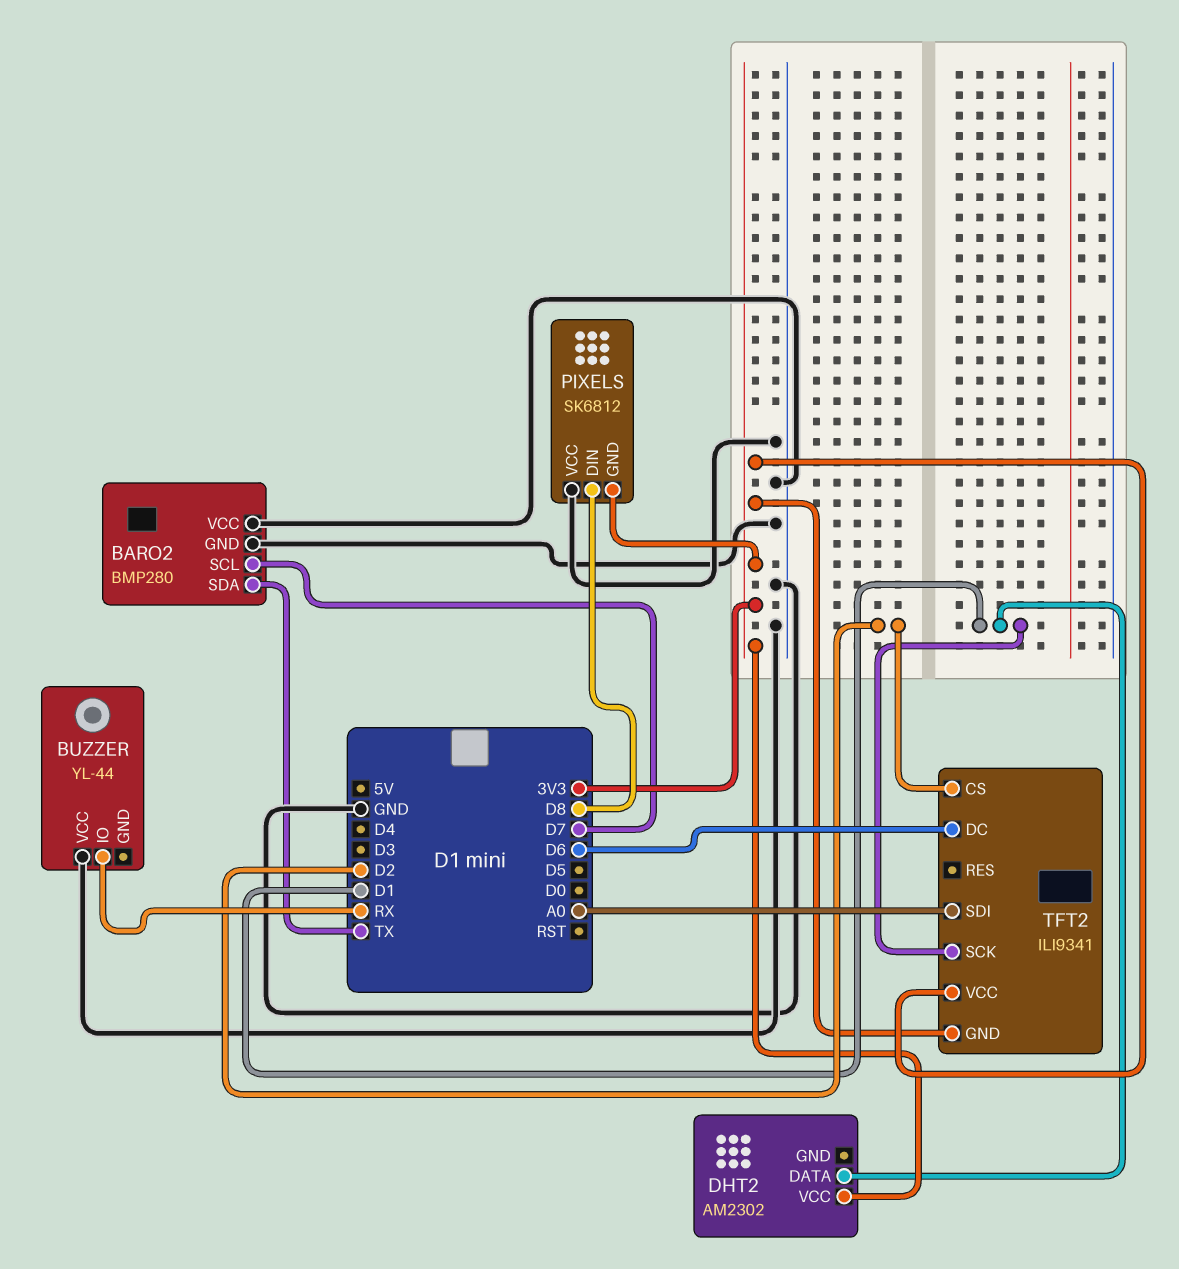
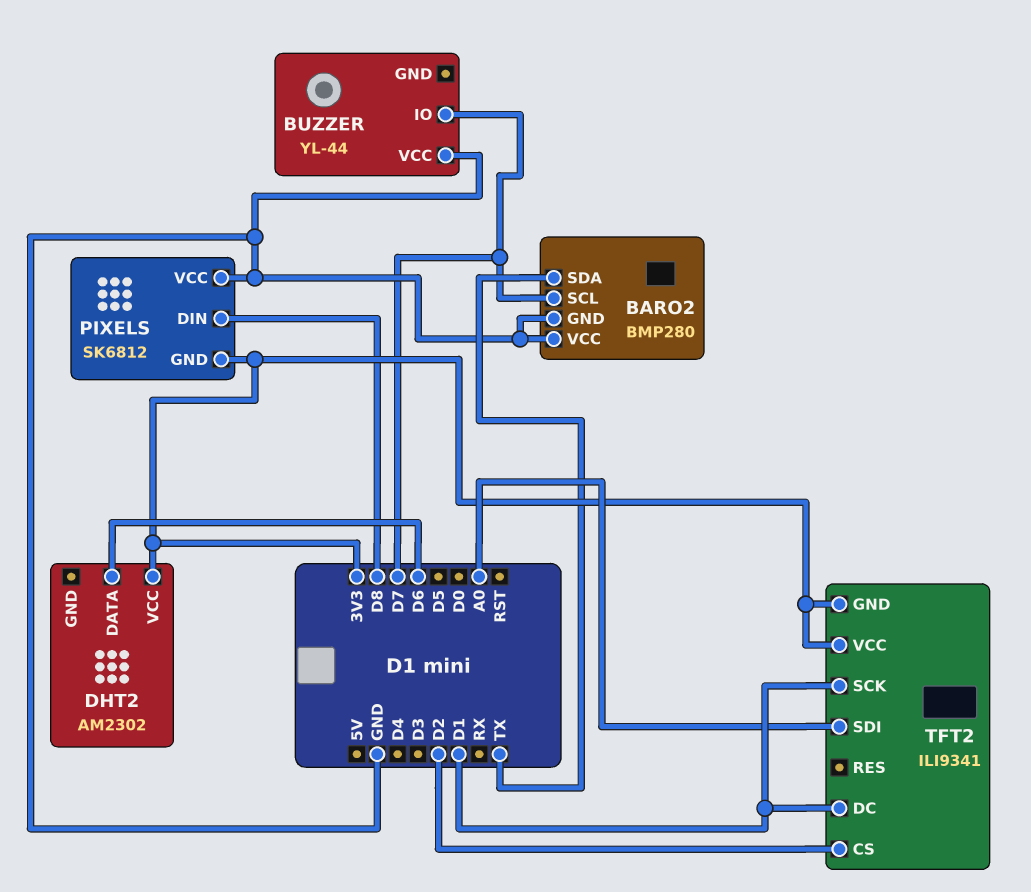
BUZZER pin IO: RX -> D7
DHT2 pin DATA: D1 -> D6
TFT2 pin DC: D6 -> D1

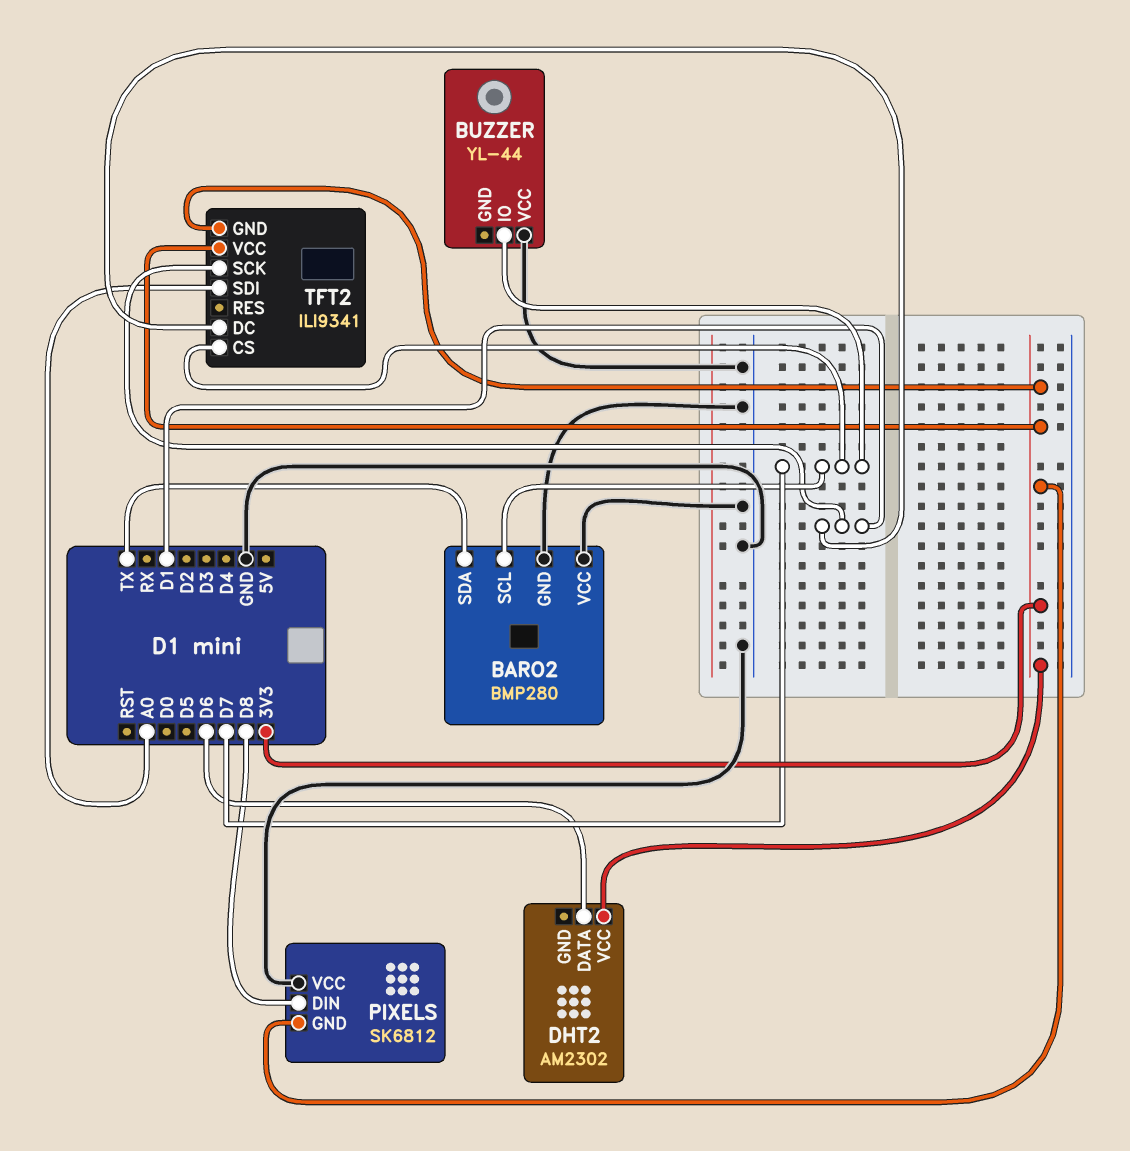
TFT2 pin CS: D2 -> D7

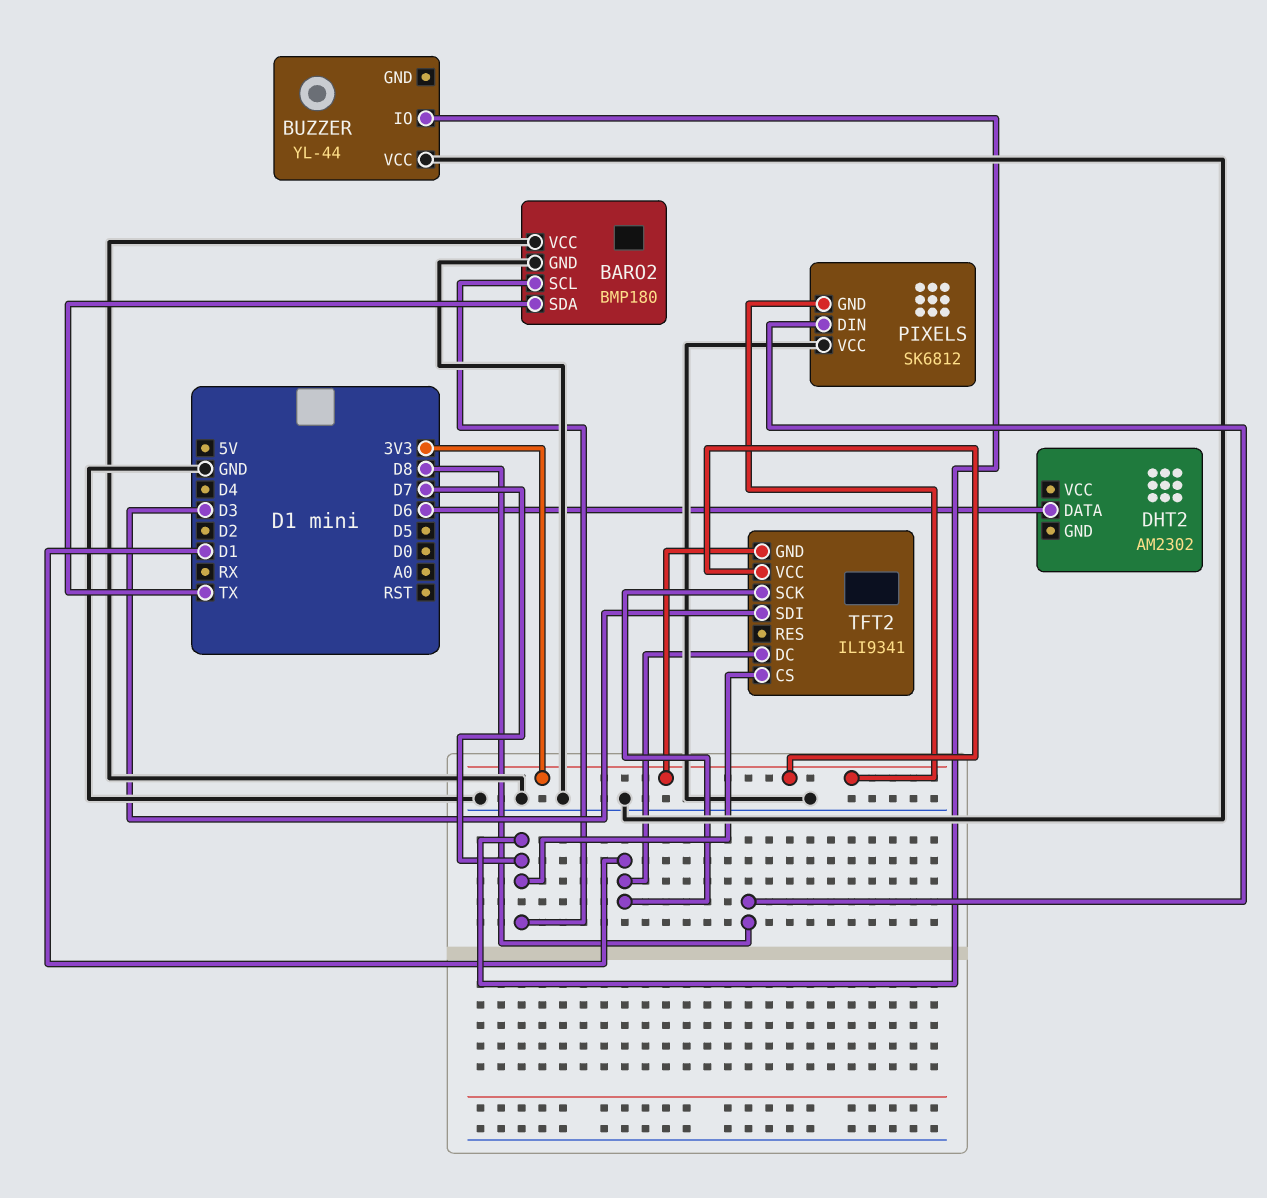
BARO2: BMP280 -> BMP180
DHT2 pin VCC: 3V3 -> none
TFT2 pin SDI: A0 -> D3

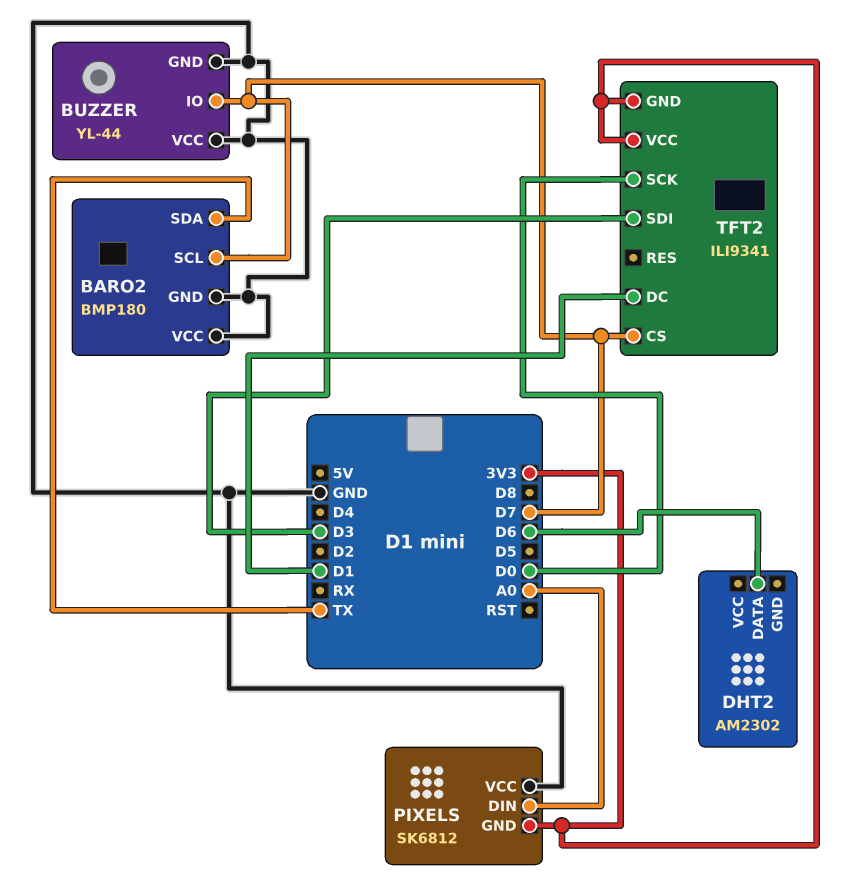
BUZZER pin GND: none -> GND
PIXELS pin DIN: D8 -> A0
TFT2 pin SCK: D1 -> D0

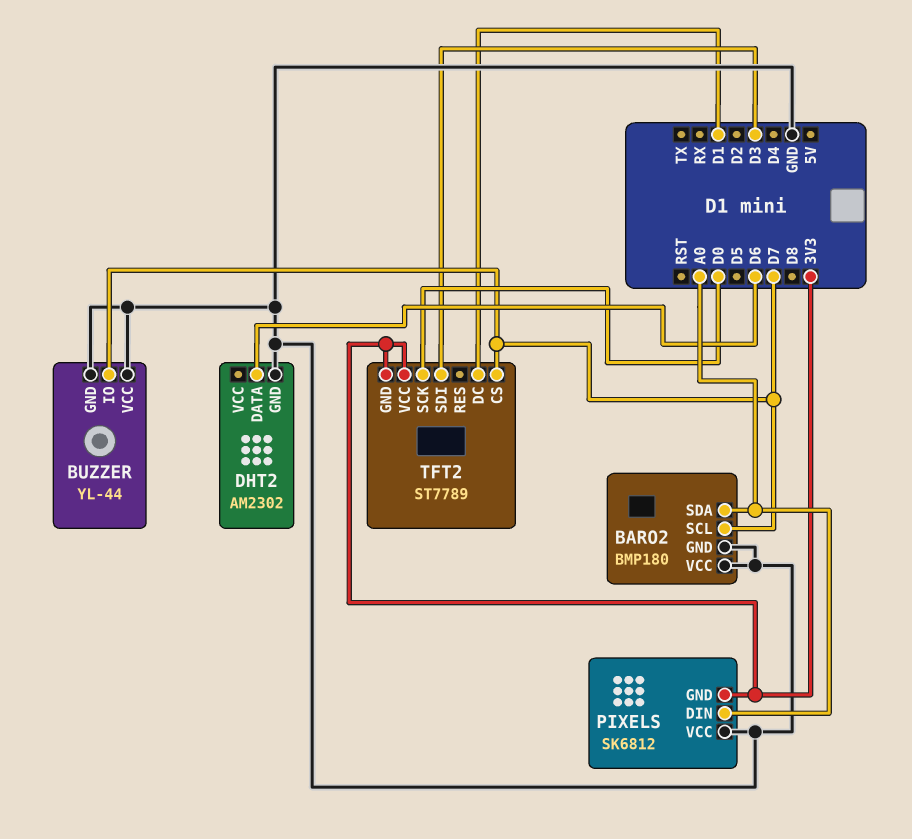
BARO2 pin SDA: TX -> A0
DHT2 pin GND: none -> GND
TFT2: ILI9341 -> ST7789

